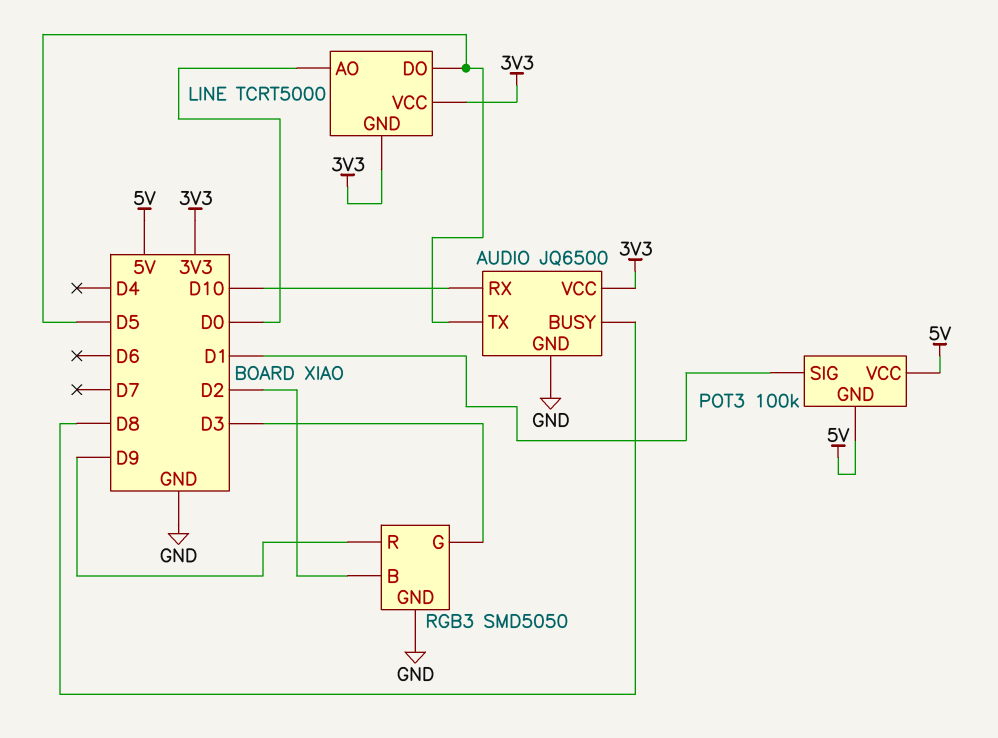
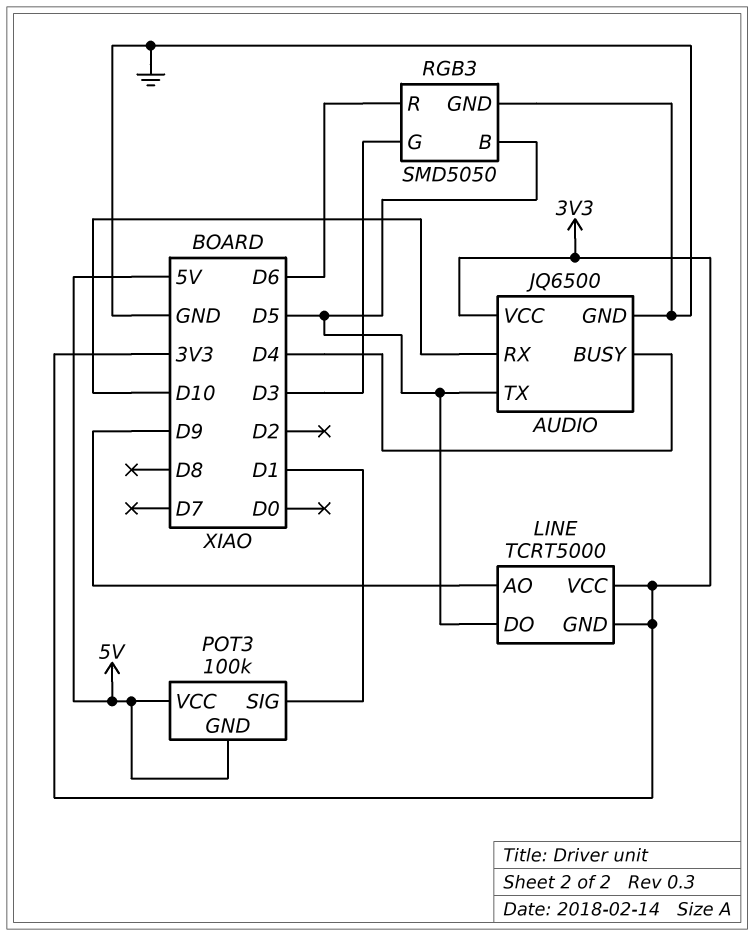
AUDIO pin BUSY: D8 -> D4
LINE pin AO: D0 -> D9
RGB3 pin B: D2 -> D5
RGB3 pin R: D9 -> D6

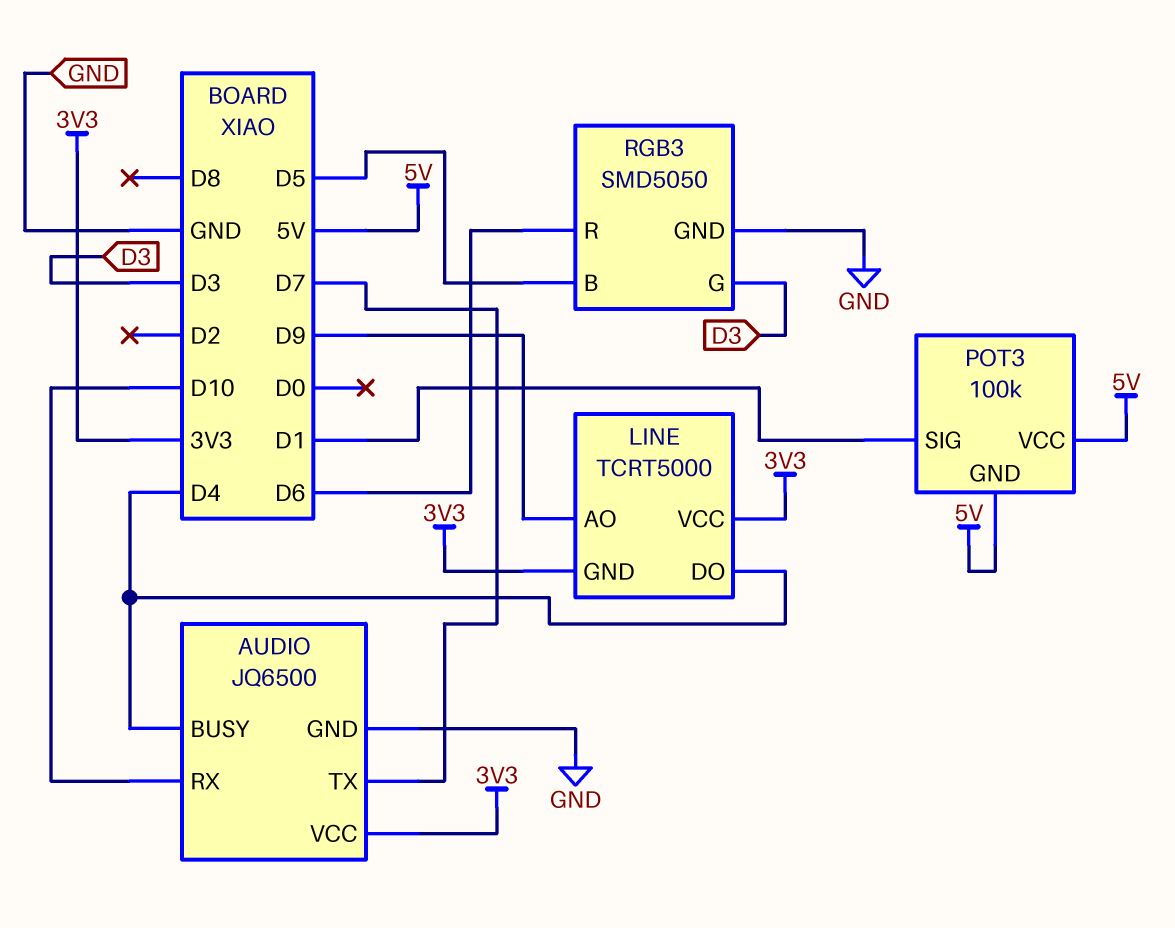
AUDIO pin TX: D5 -> D7
LINE pin DO: D5 -> D4

